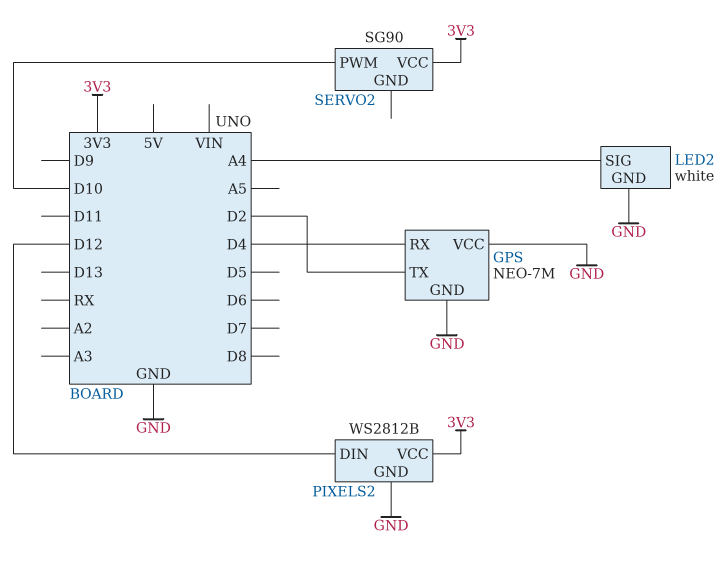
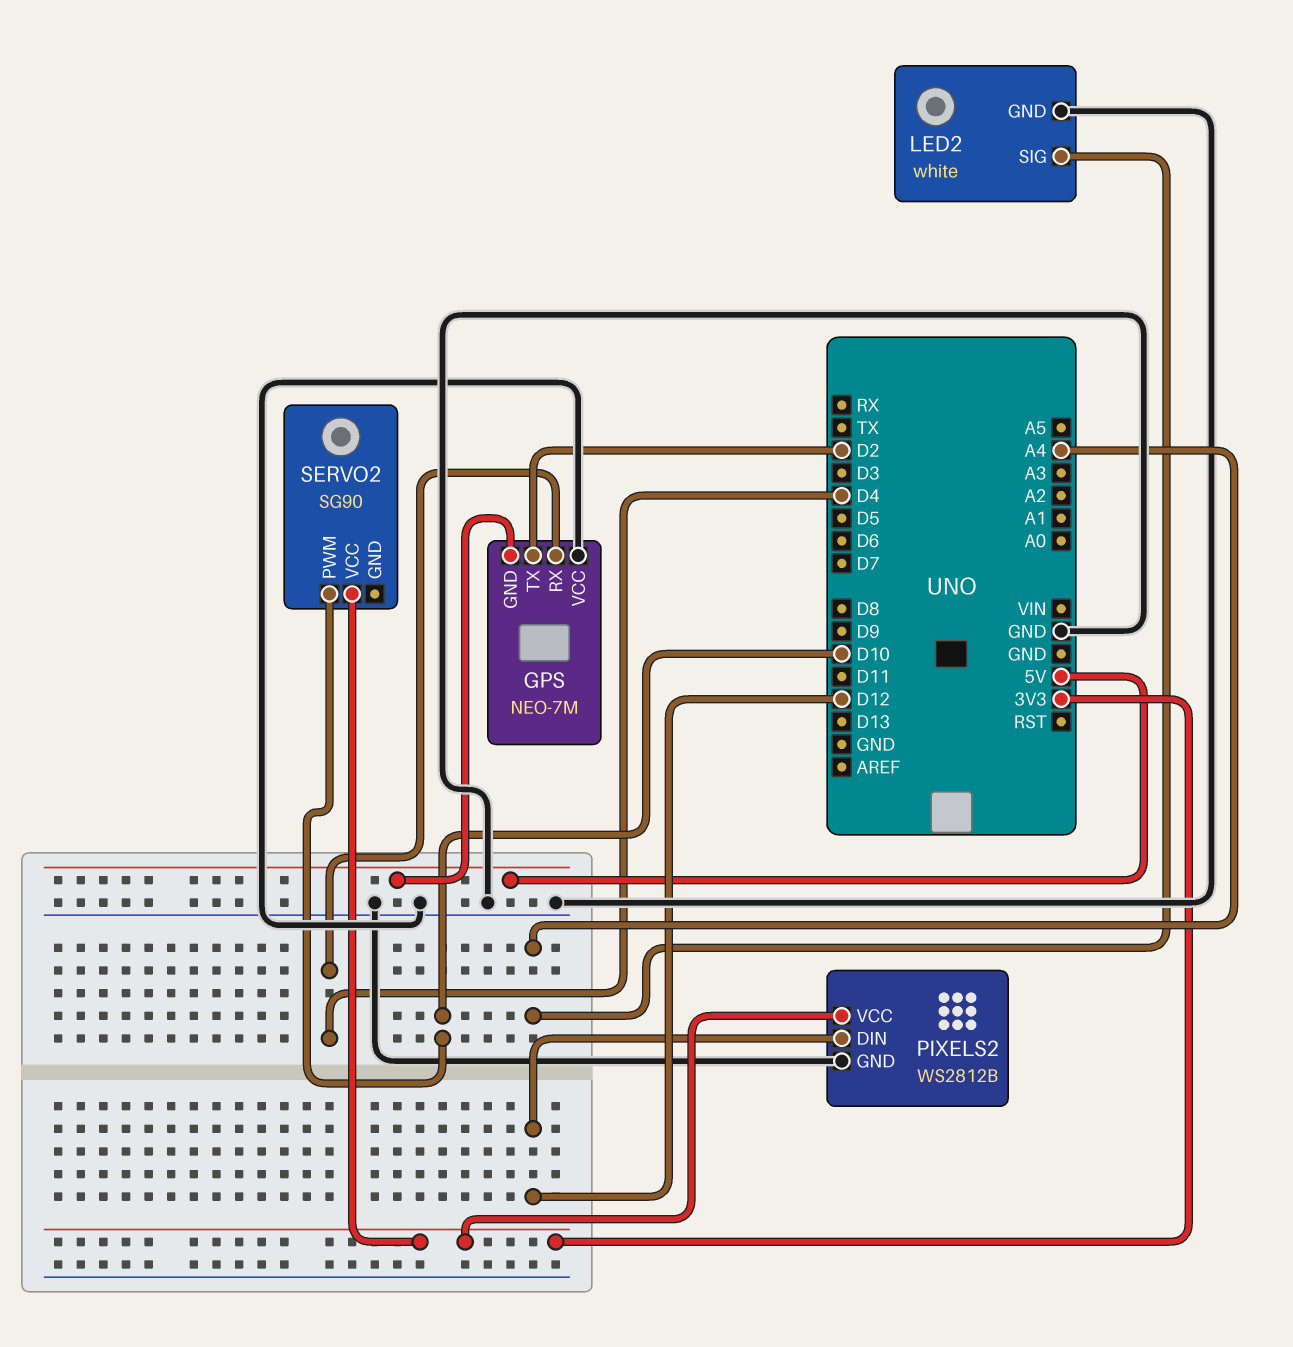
GPS pin GND: GND -> 5V

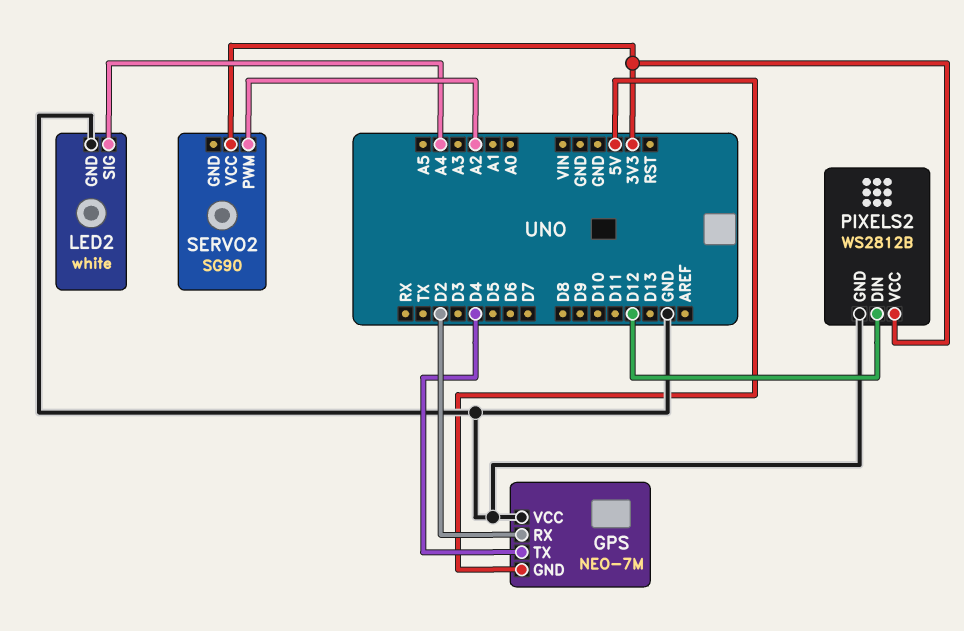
GPS pin RX: D4 -> D2
GPS pin TX: D2 -> D4
SERVO2 pin PWM: D10 -> A2

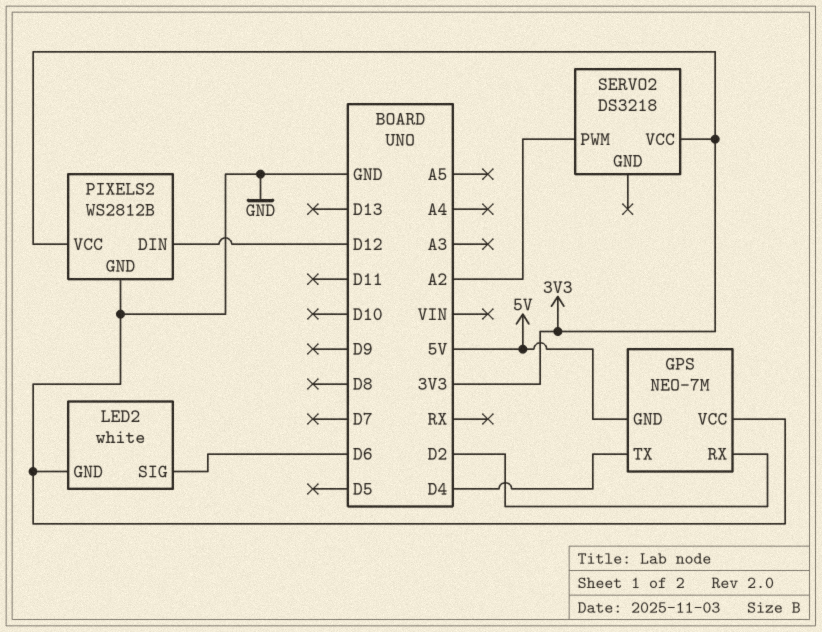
LED2 pin SIG: A4 -> D6
SERVO2: SG90 -> DS3218

